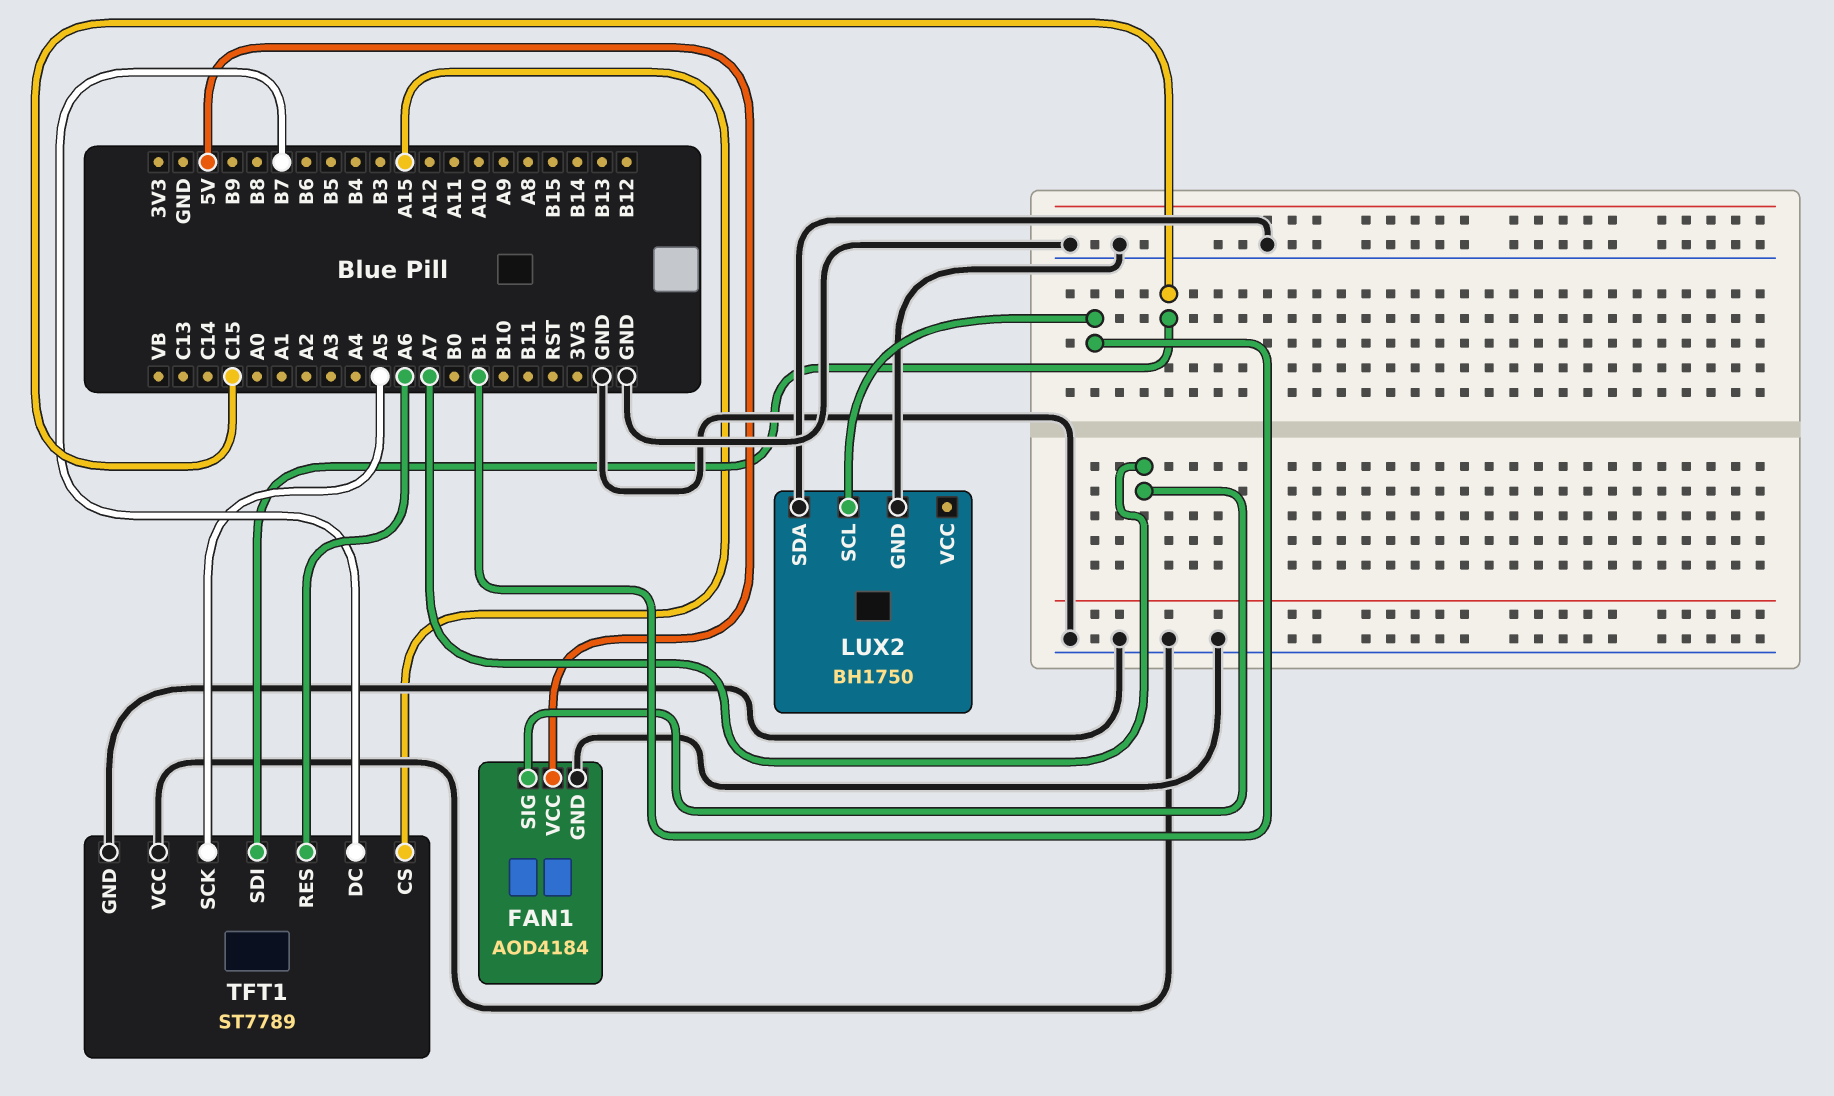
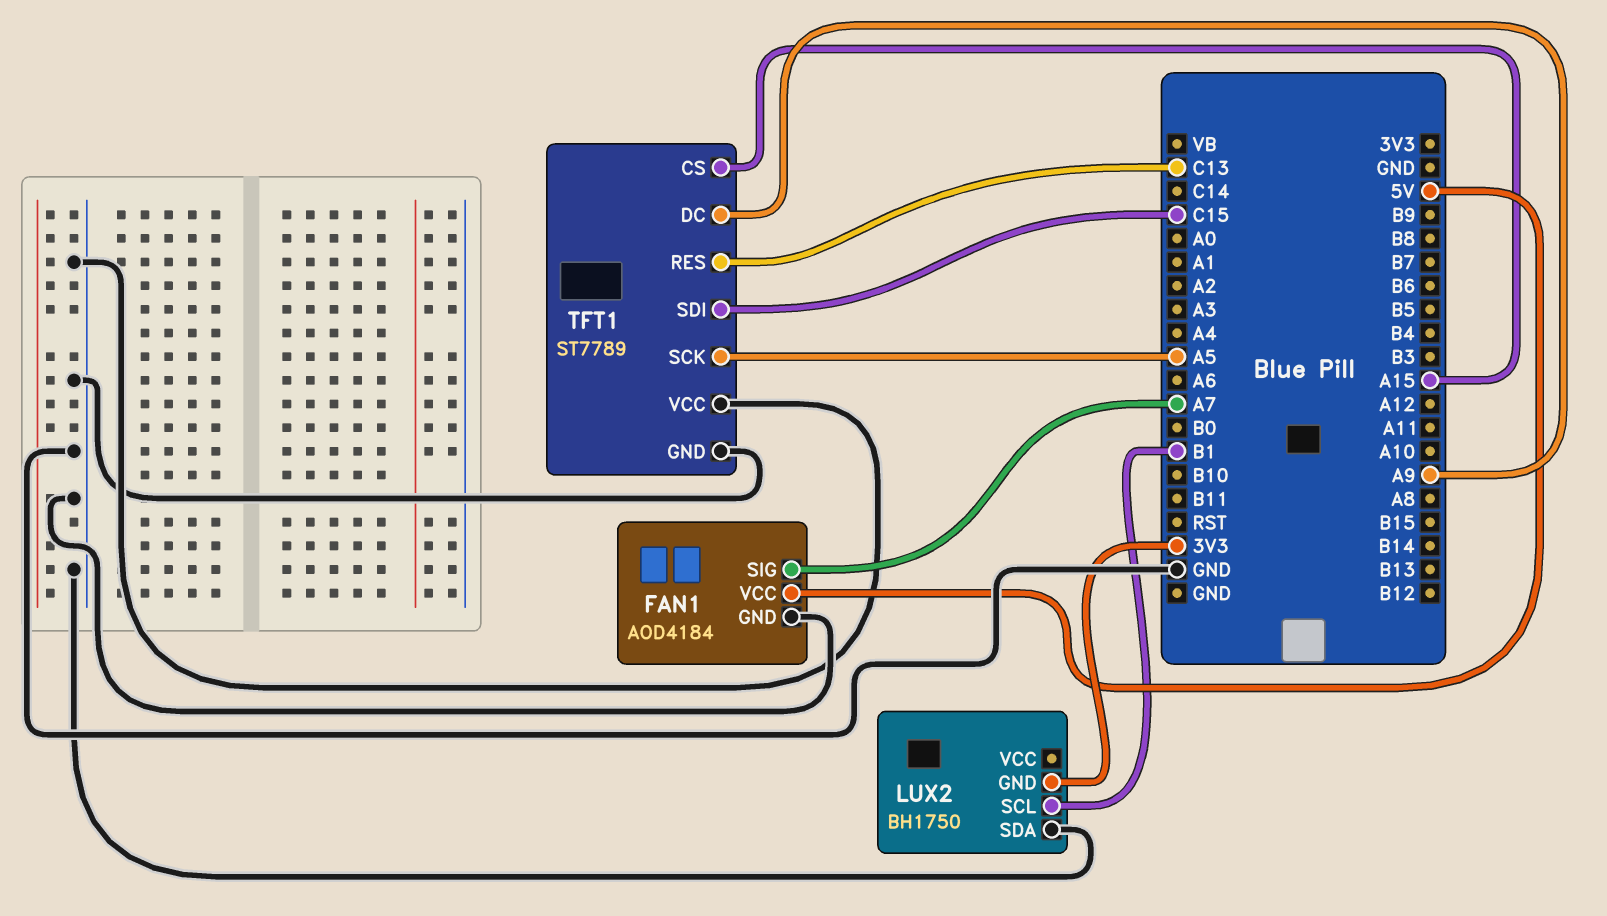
LUX2 pin GND: GND -> 3V3
TFT1 pin DC: B7 -> A9
TFT1 pin RES: A6 -> C13

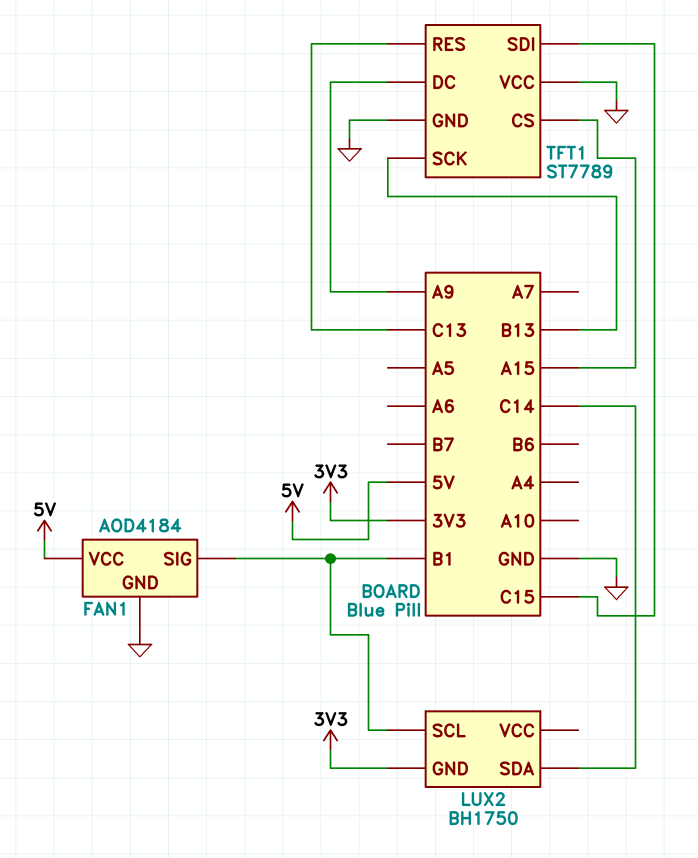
FAN1 pin SIG: A7 -> B1
LUX2 pin SDA: GND -> C14
TFT1 pin SCK: A5 -> B13

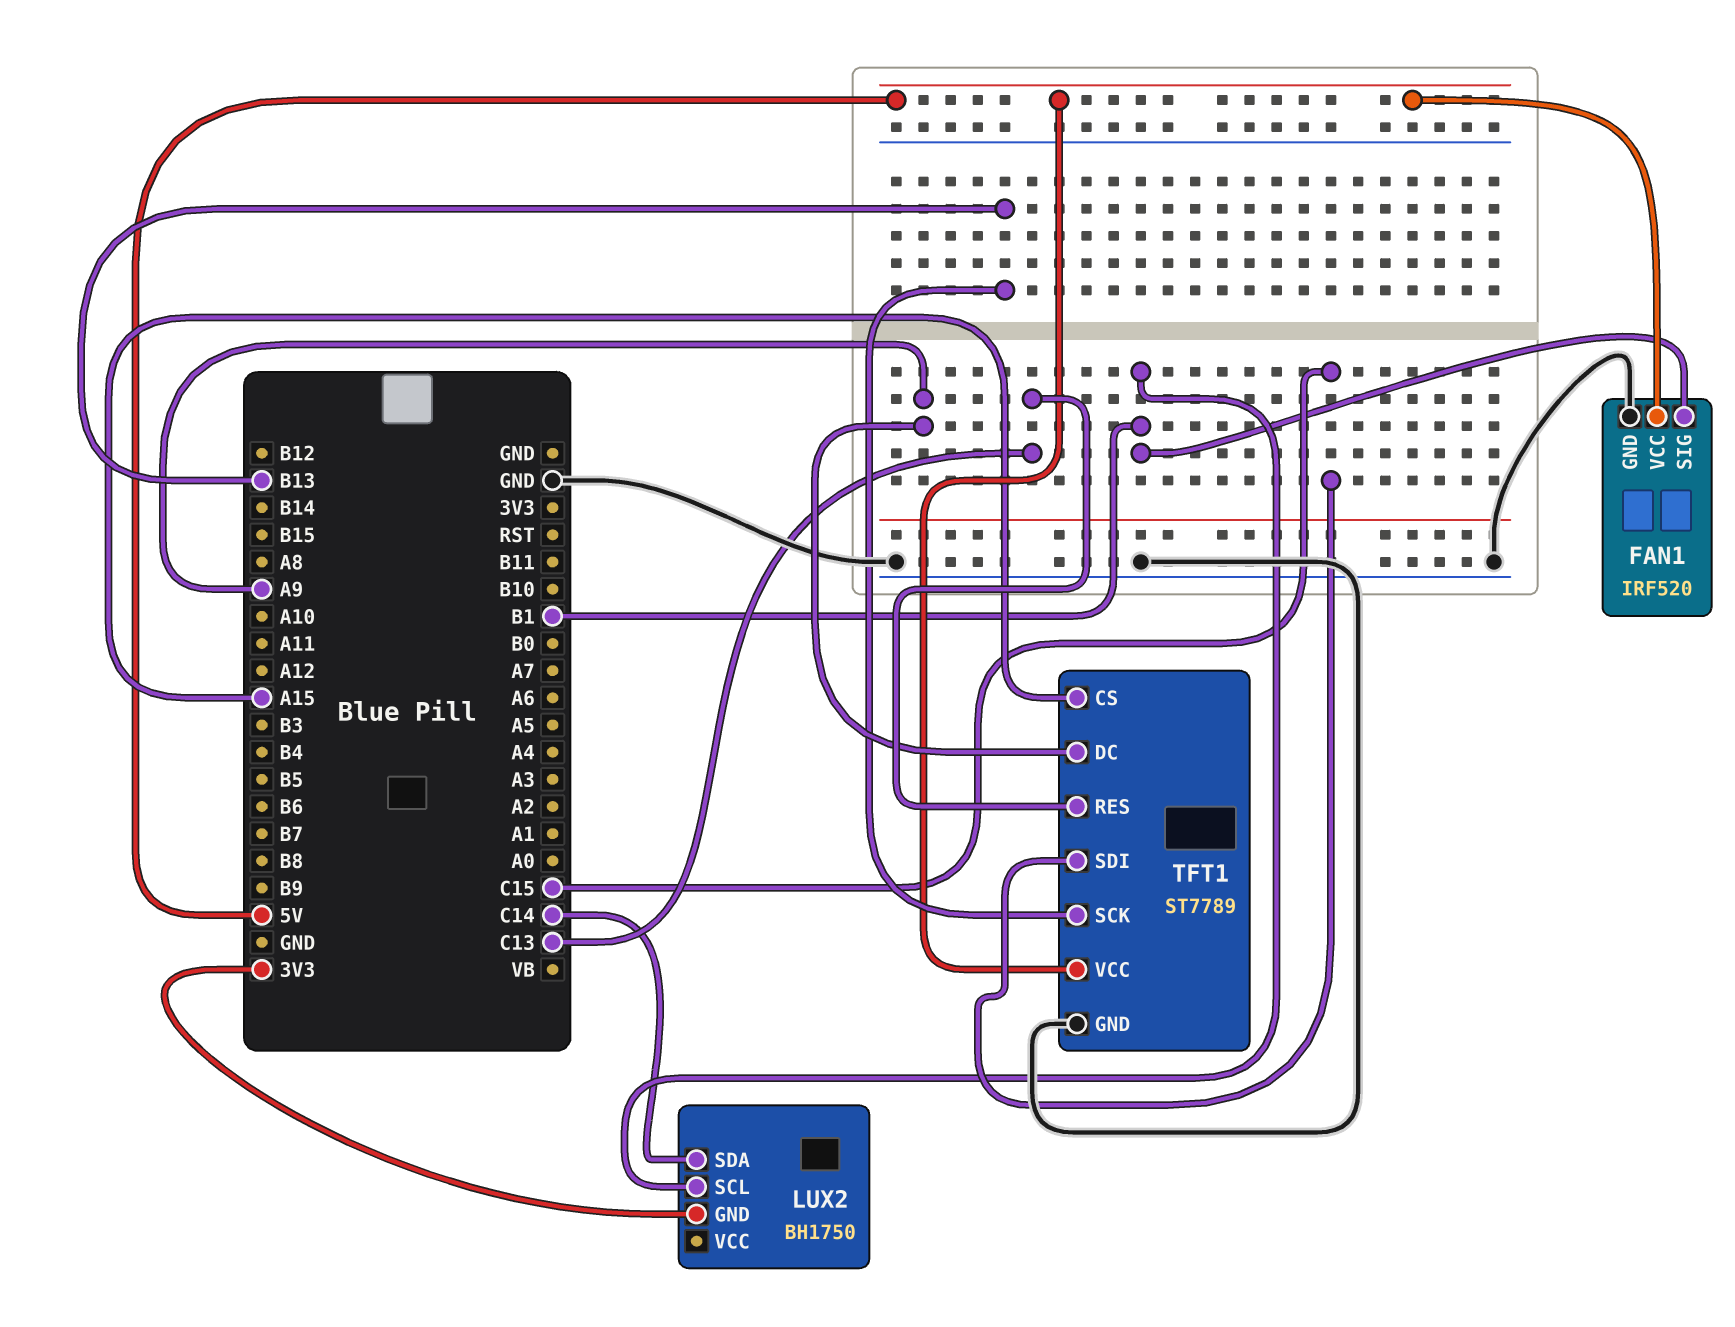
FAN1: AOD4184 -> IRF520
TFT1 pin VCC: GND -> 5V

